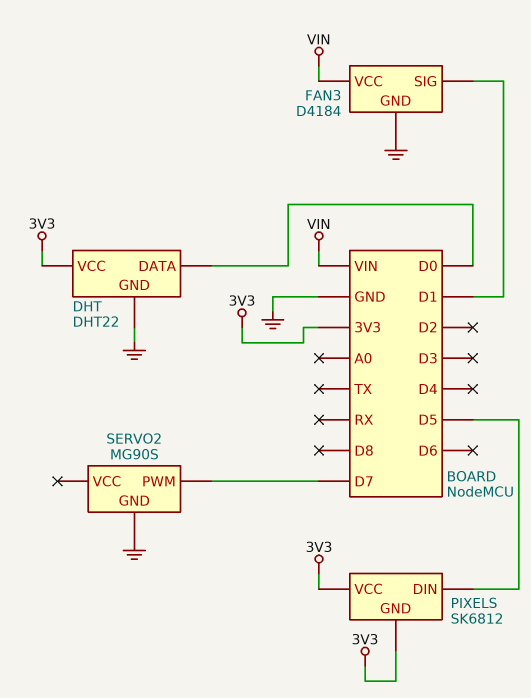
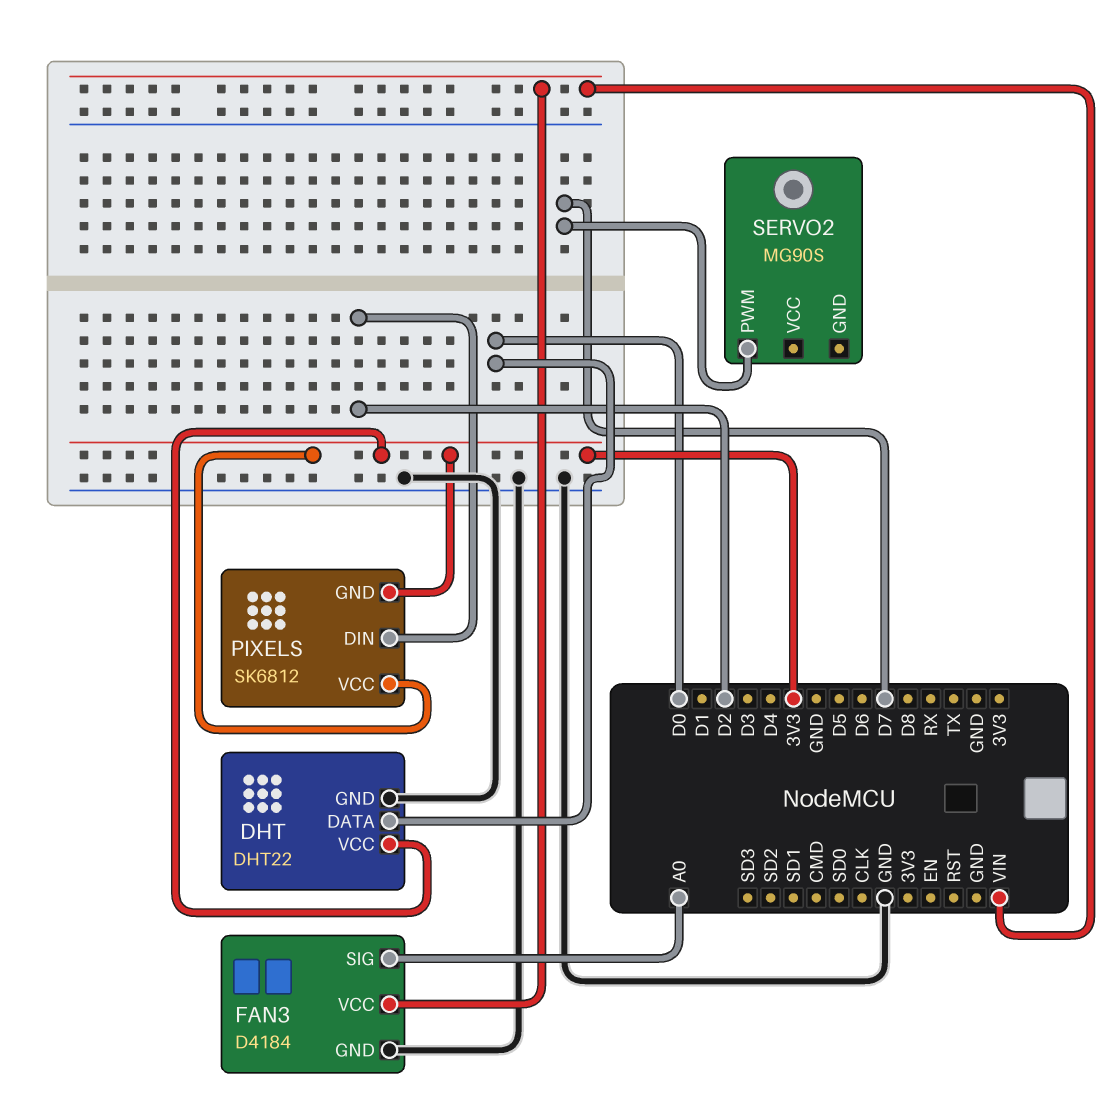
FAN3 pin SIG: D1 -> A0
PIXELS pin DIN: D5 -> D2
SERVO2 pin GND: GND -> none

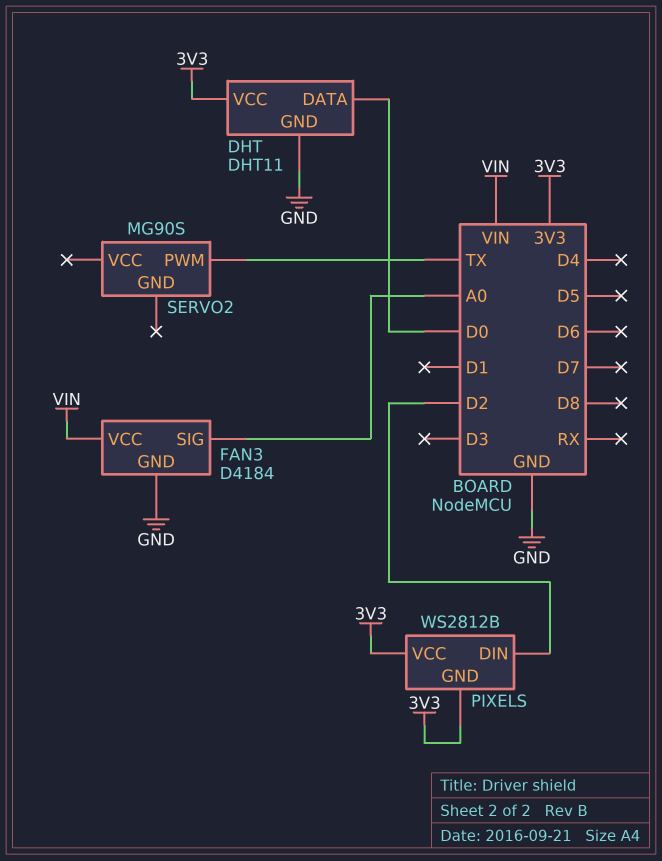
DHT: DHT22 -> DHT11
PIXELS: SK6812 -> WS2812B
SERVO2 pin PWM: D7 -> TX

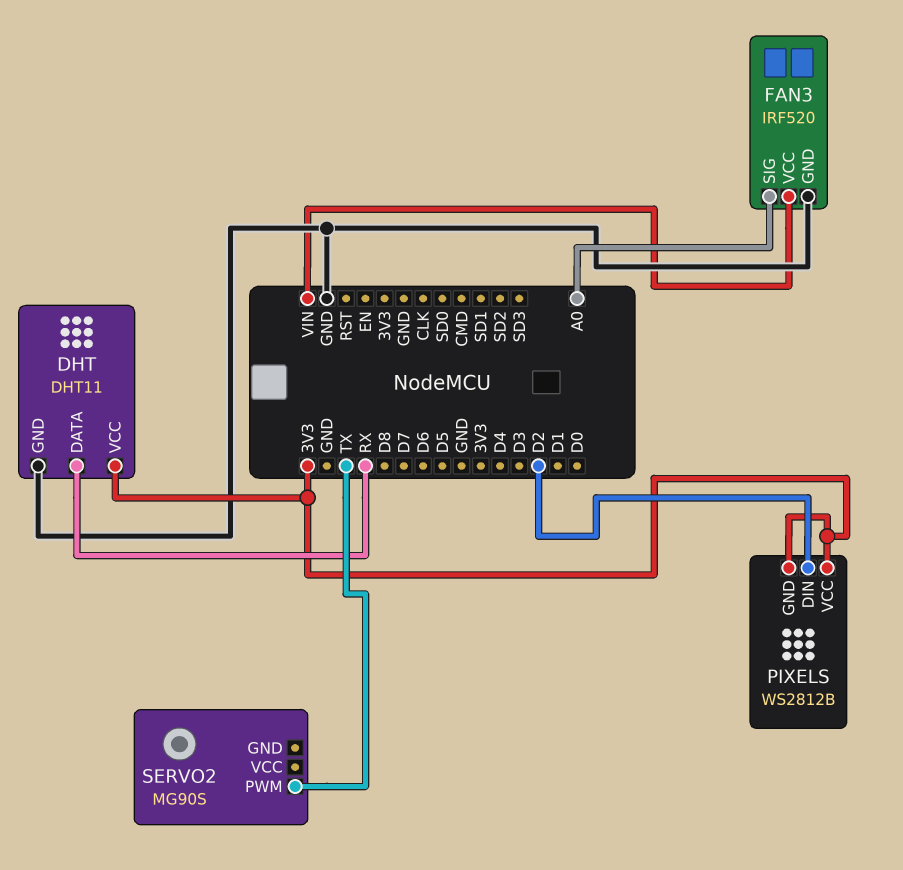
DHT pin DATA: D0 -> RX
FAN3: D4184 -> IRF520

